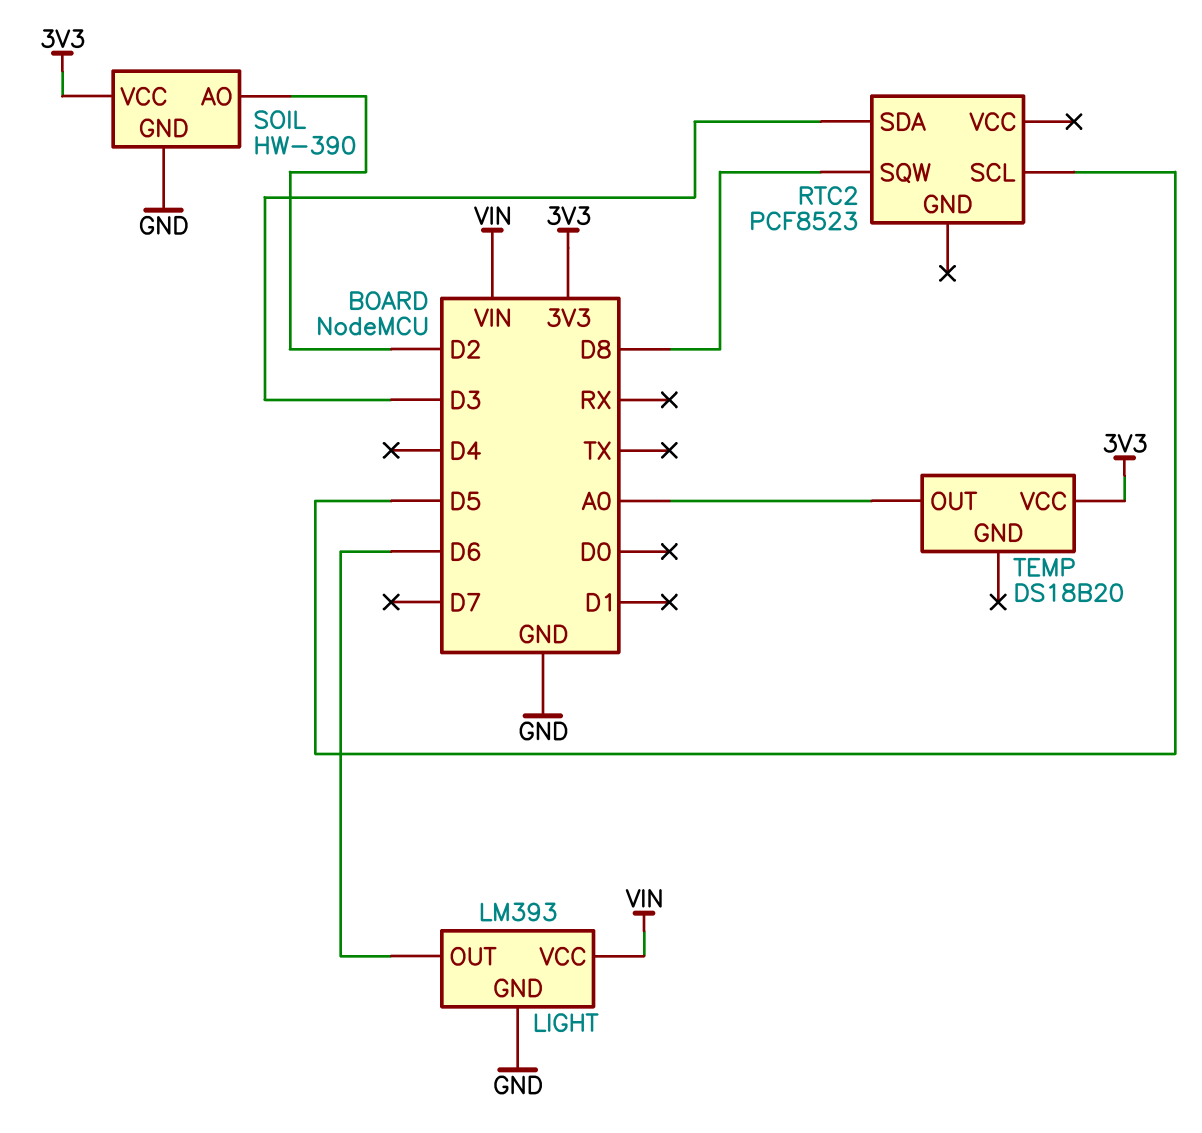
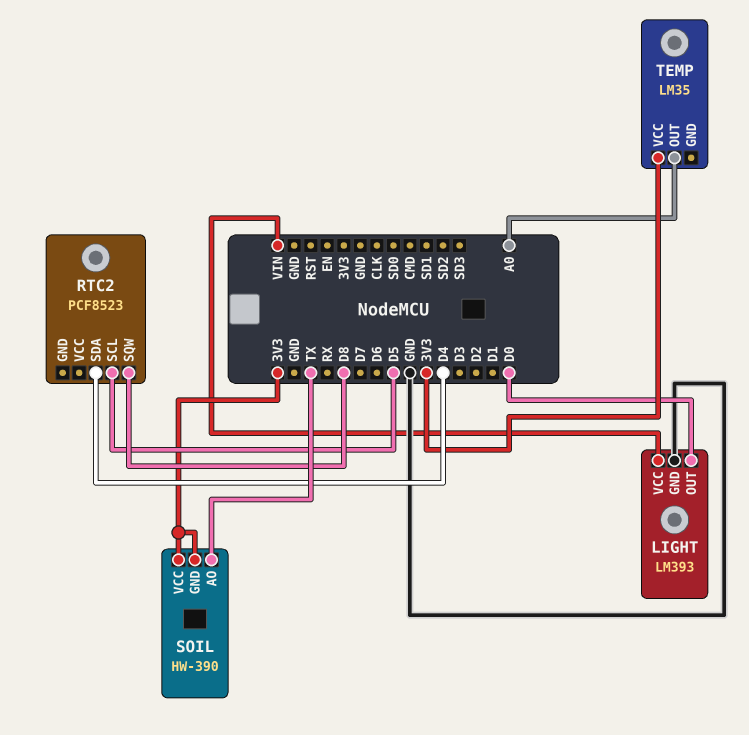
LIGHT pin OUT: D6 -> D0
RTC2 pin SDA: D3 -> D4
SOIL pin AO: D2 -> TX
SOIL pin GND: GND -> 3V3
TEMP: DS18B20 -> LM35

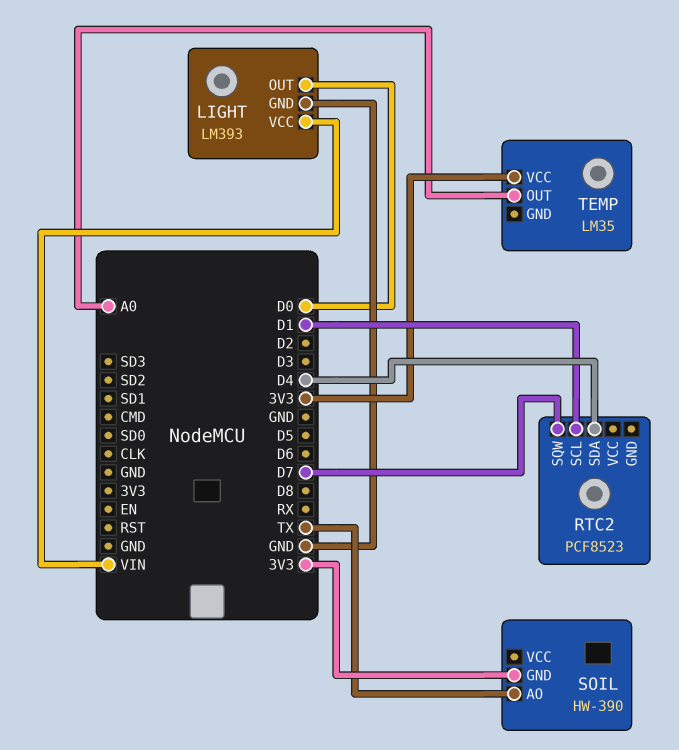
RTC2 pin SCL: D5 -> D1
RTC2 pin SQW: D8 -> D7
SOIL pin VCC: 3V3 -> none

